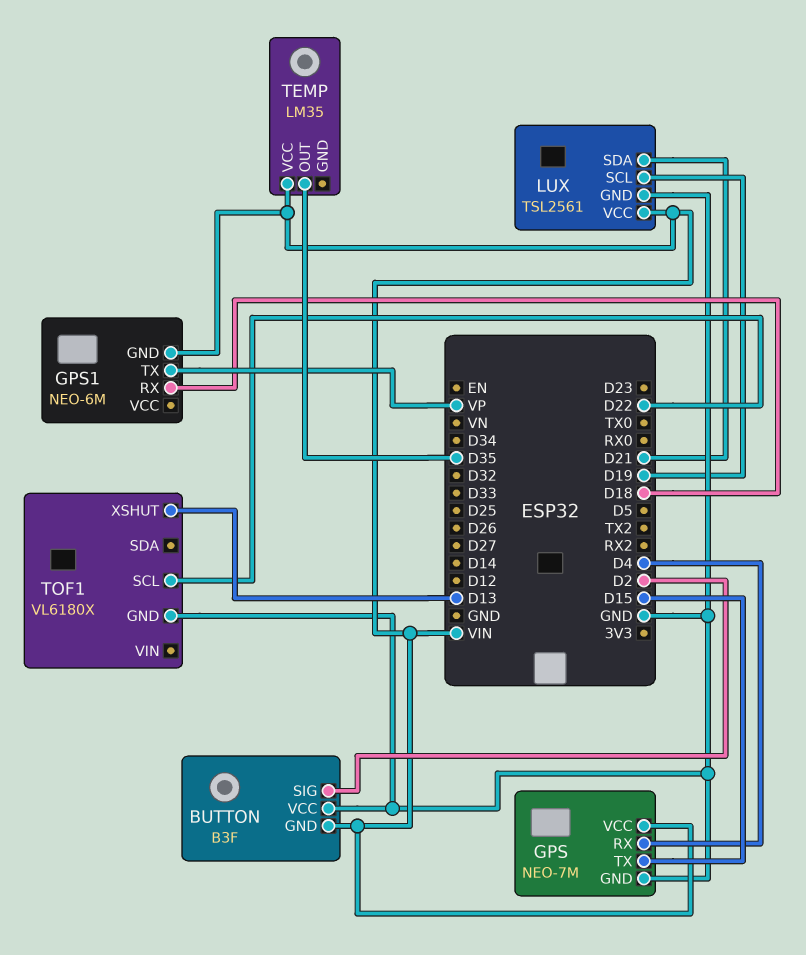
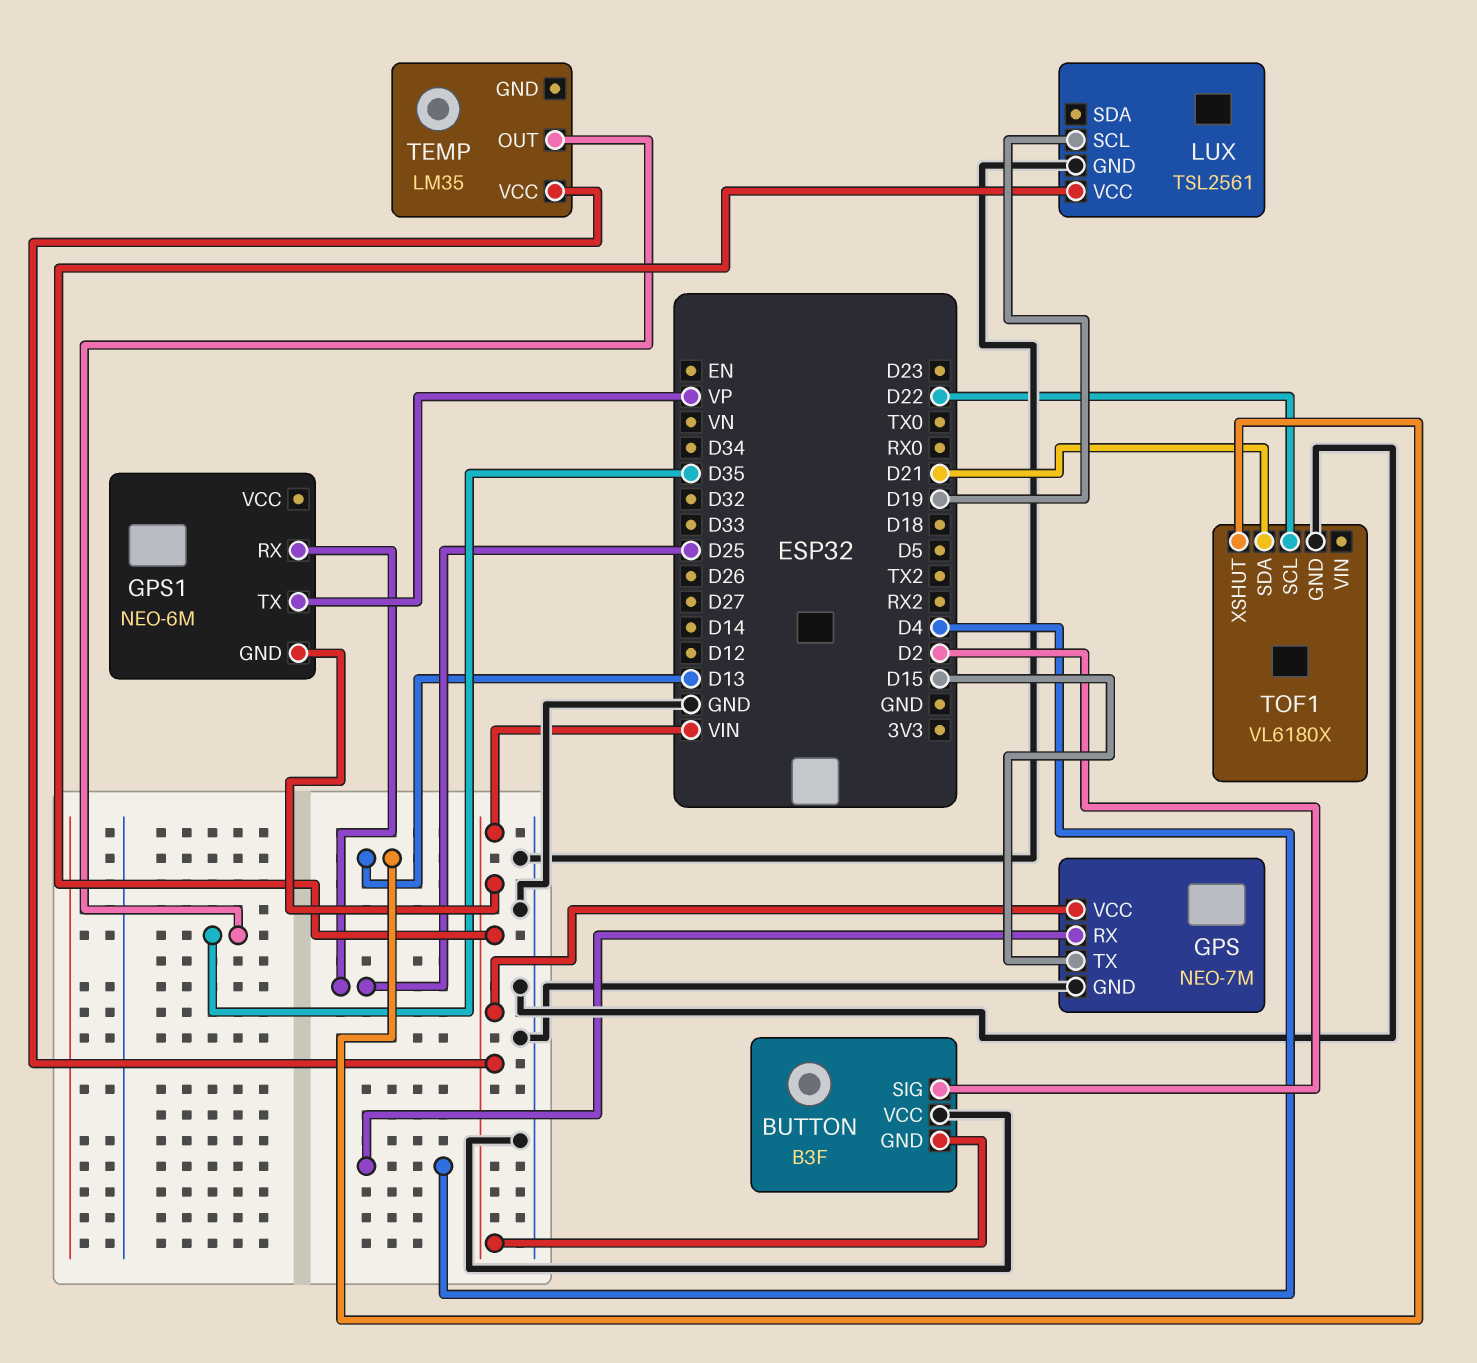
GPS1 pin RX: D18 -> D25
LUX pin SDA: D21 -> none
TOF1 pin SDA: none -> D21

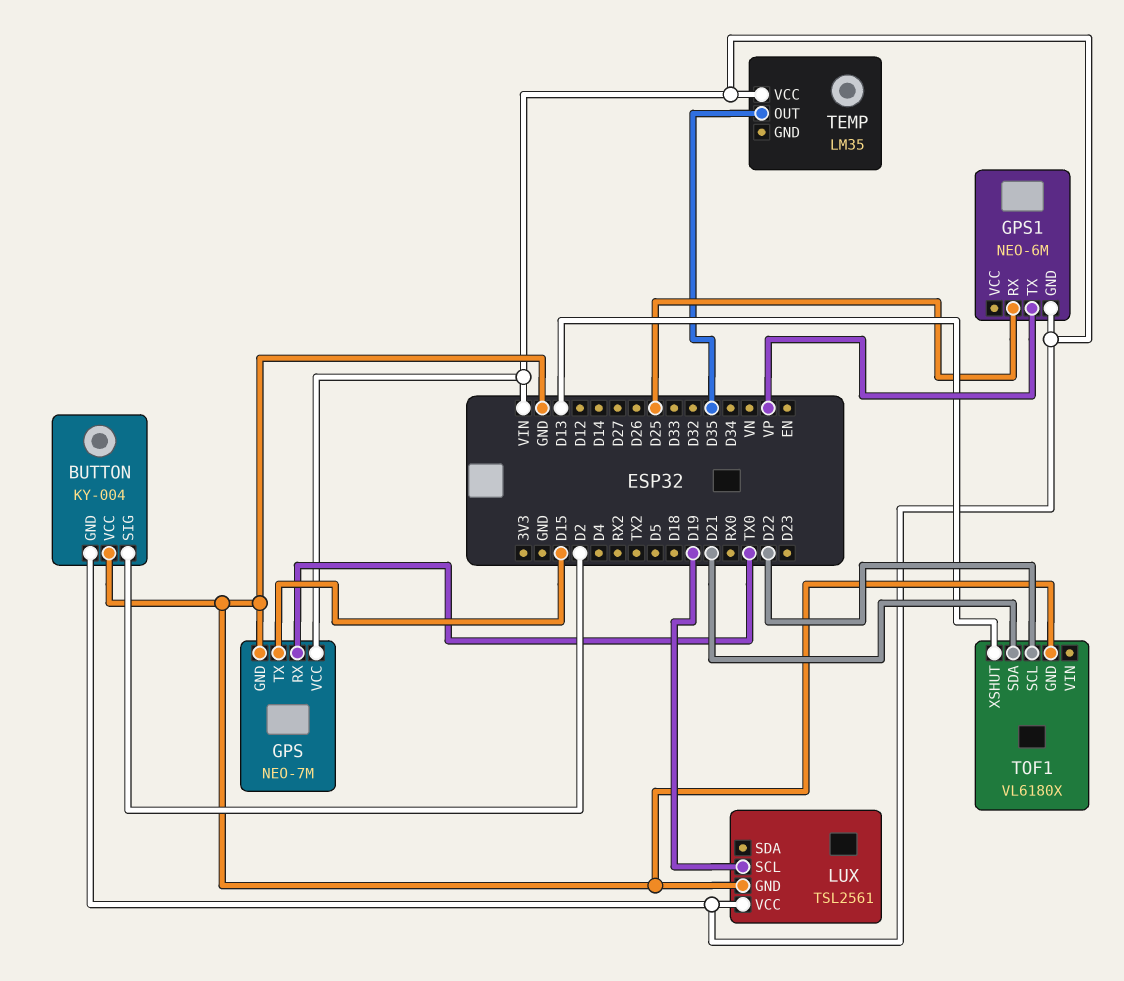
BUTTON: B3F -> KY-004
GPS pin RX: D4 -> TX0

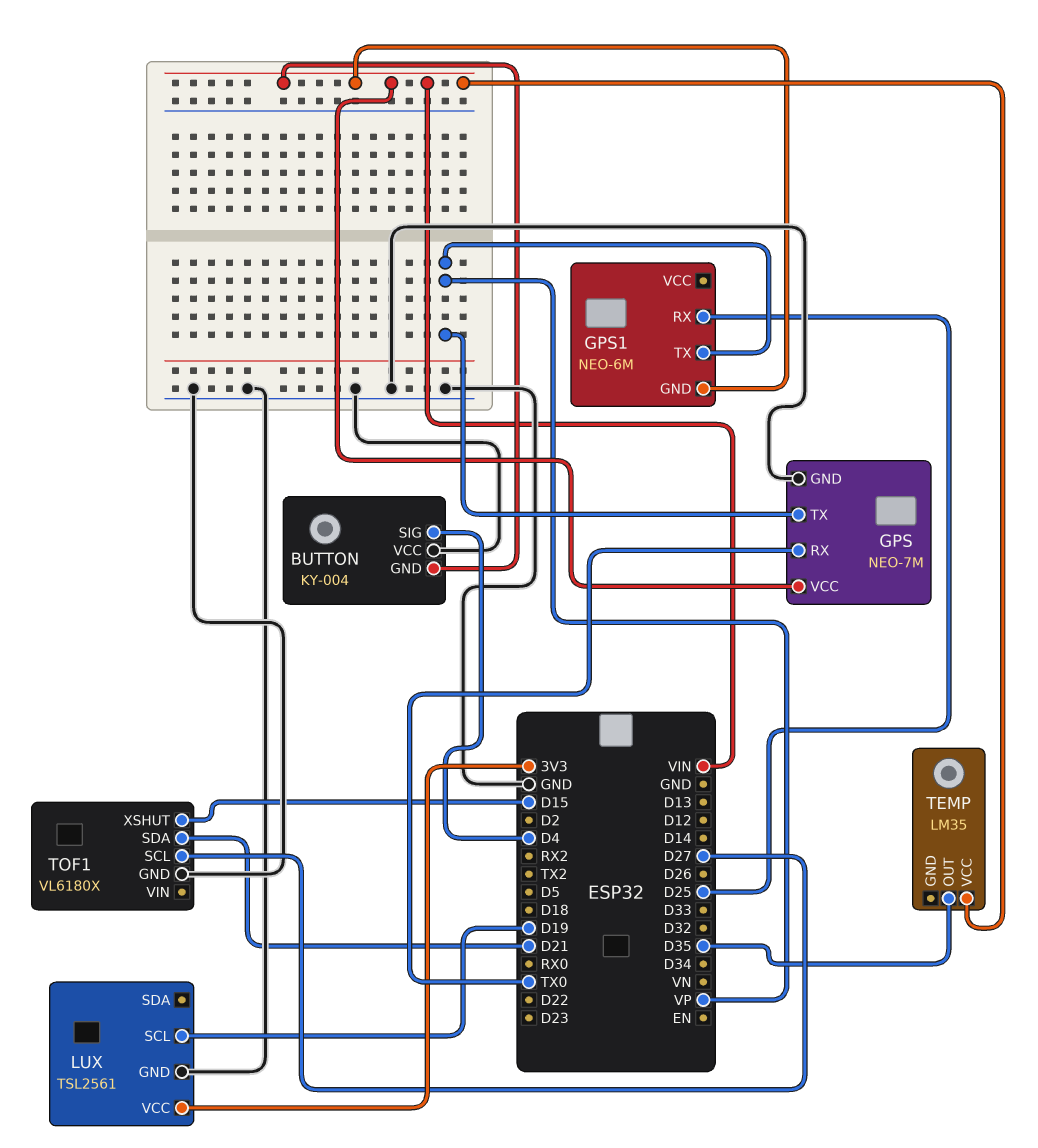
BUTTON pin SIG: D2 -> D4
GPS pin TX: D15 -> VP
LUX pin VCC: VIN -> 3V3
TOF1 pin SCL: D22 -> D27
TOF1 pin XSHUT: D13 -> D15

